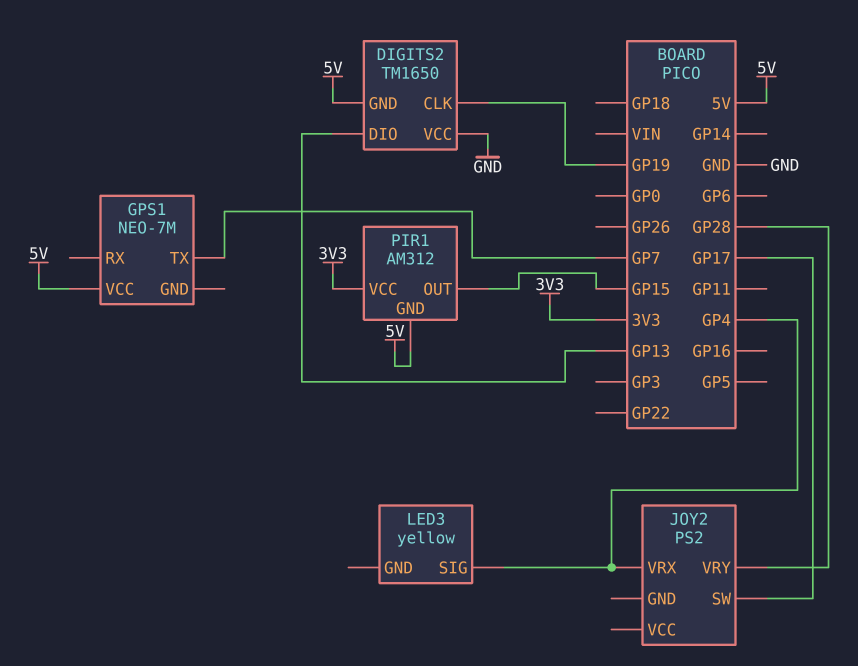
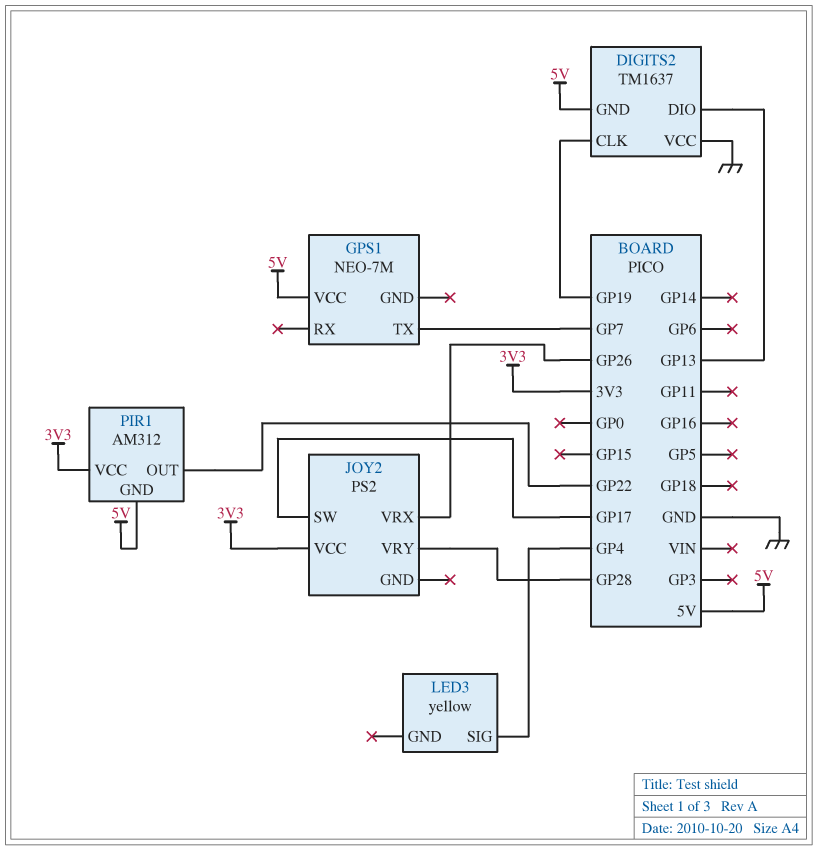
DIGITS2: TM1650 -> TM1637
JOY2 pin VCC: none -> 3V3
JOY2 pin VRX: GP4 -> GP26
PIR1 pin OUT: GP15 -> GP22

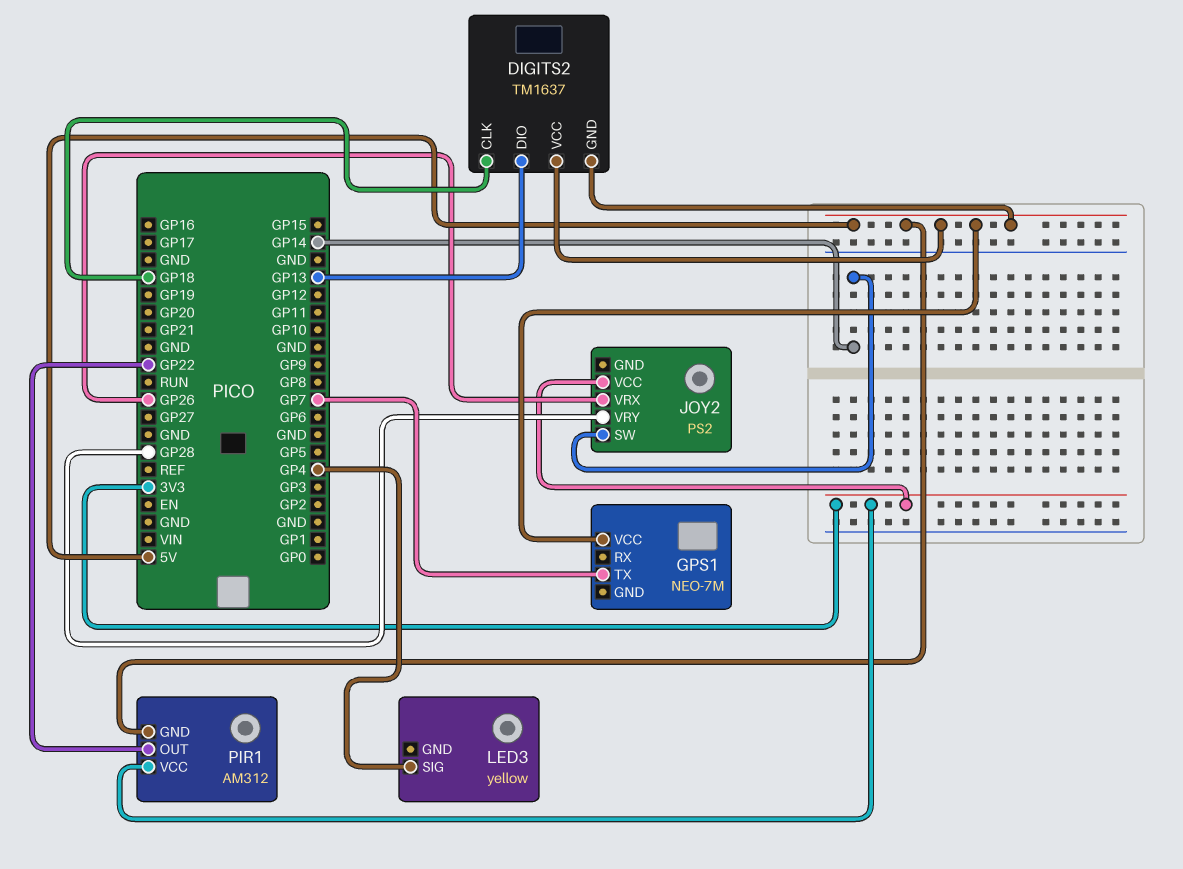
DIGITS2 pin CLK: GP19 -> GP18
DIGITS2 pin VCC: GND -> 5V
JOY2 pin SW: GP17 -> GP14

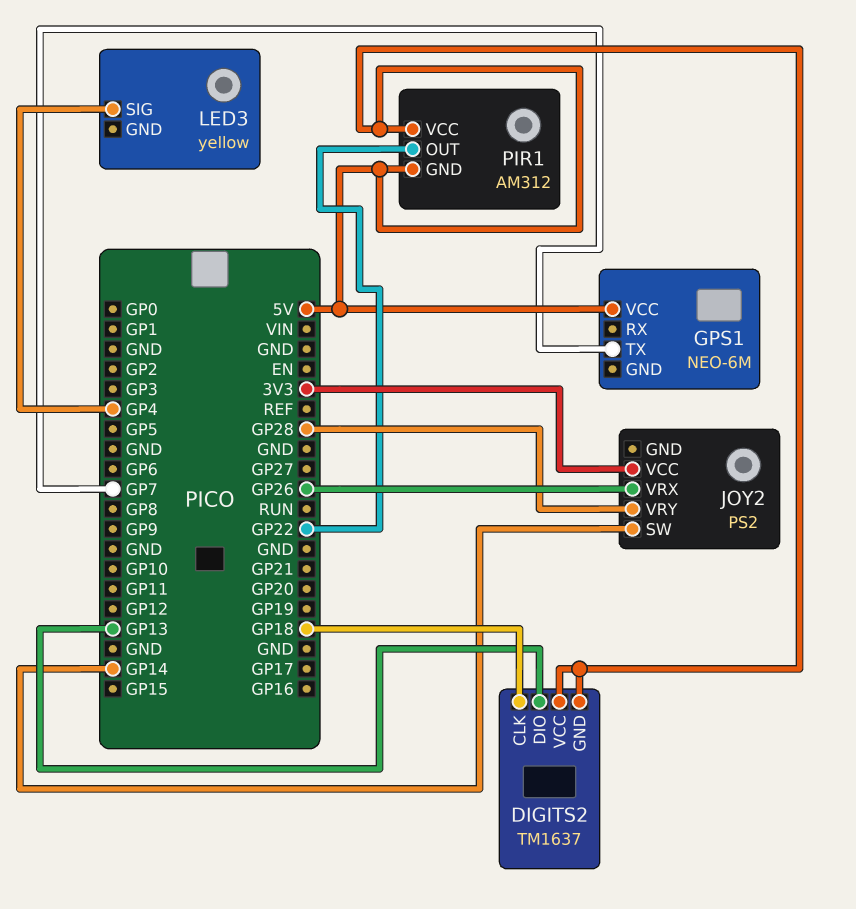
GPS1: NEO-7M -> NEO-6M
PIR1 pin VCC: 3V3 -> 5V

